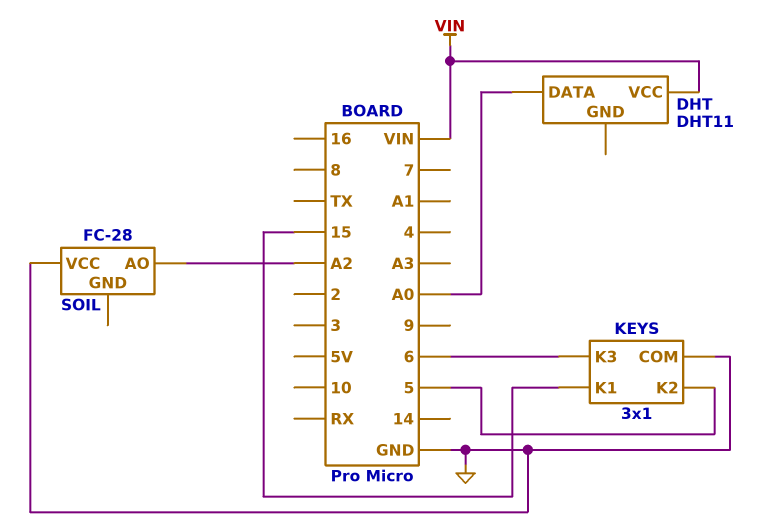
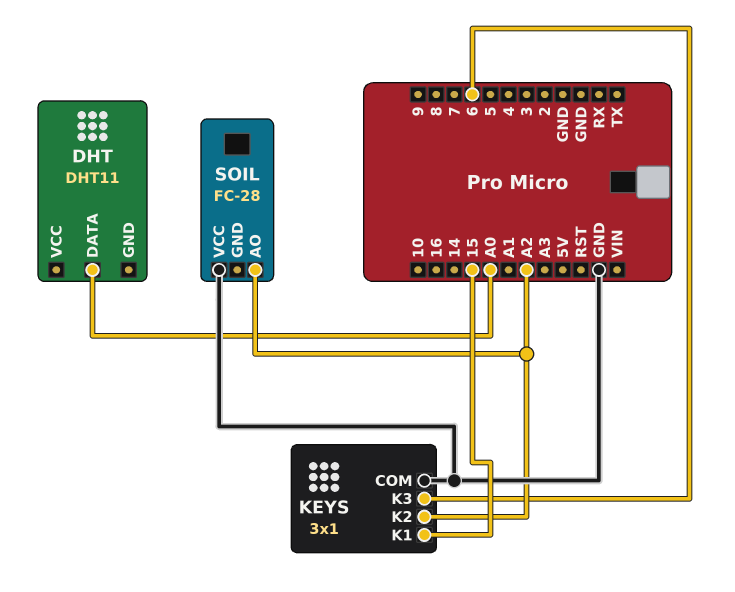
DHT pin VCC: VIN -> none
KEYS pin K2: 5 -> A2

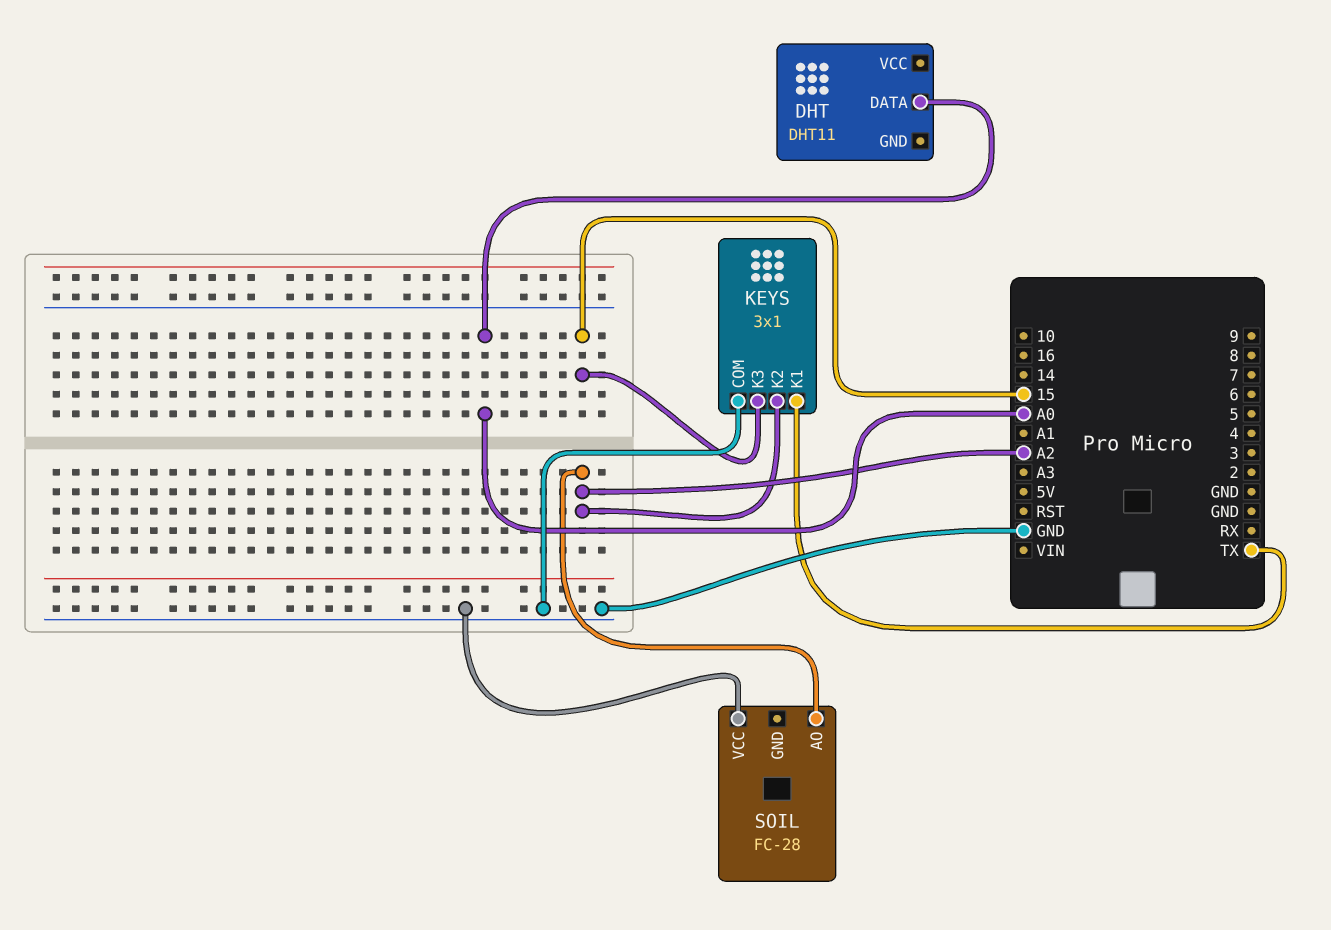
KEYS pin K1: 15 -> TX
KEYS pin K3: 6 -> 15

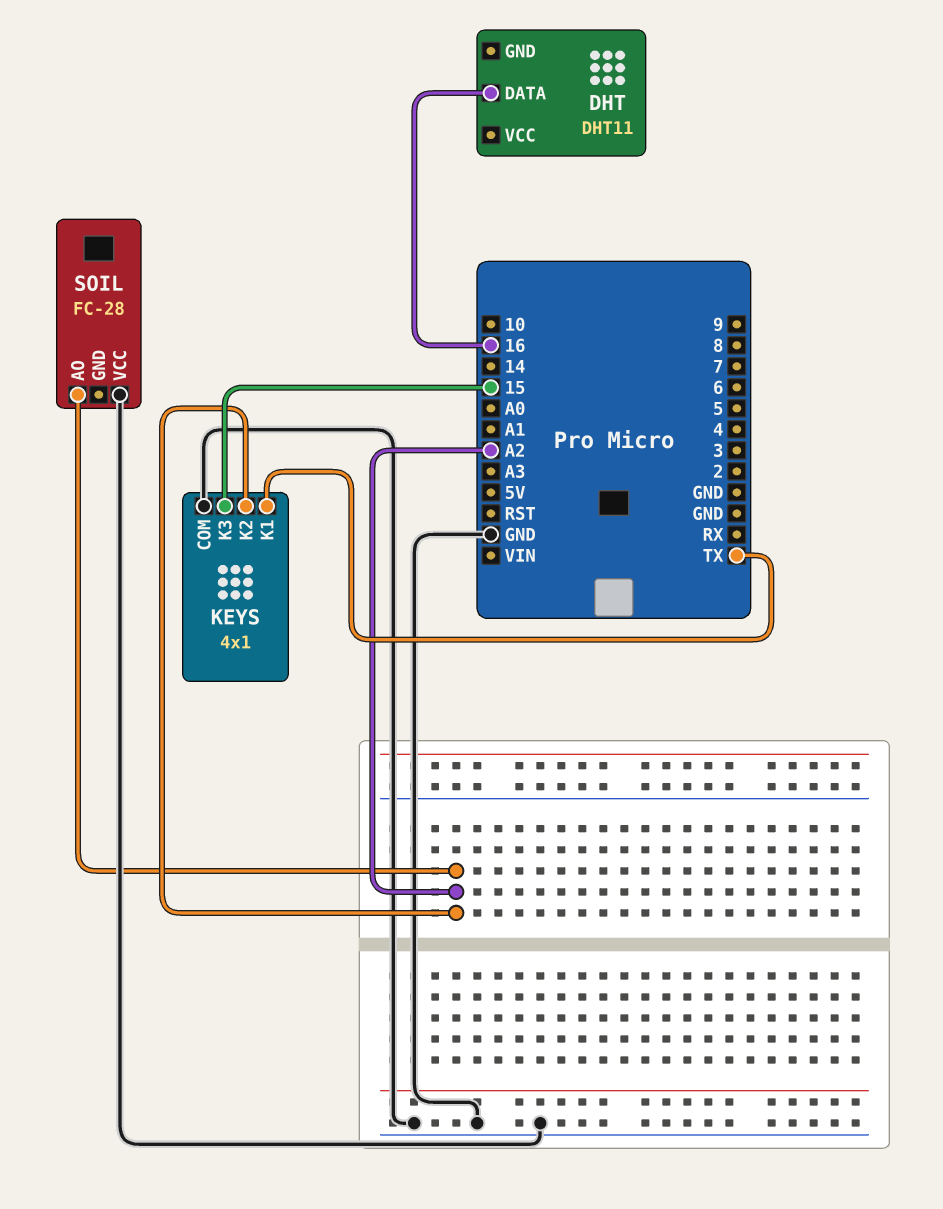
DHT pin DATA: A0 -> 16
KEYS: 3x1 -> 4x1

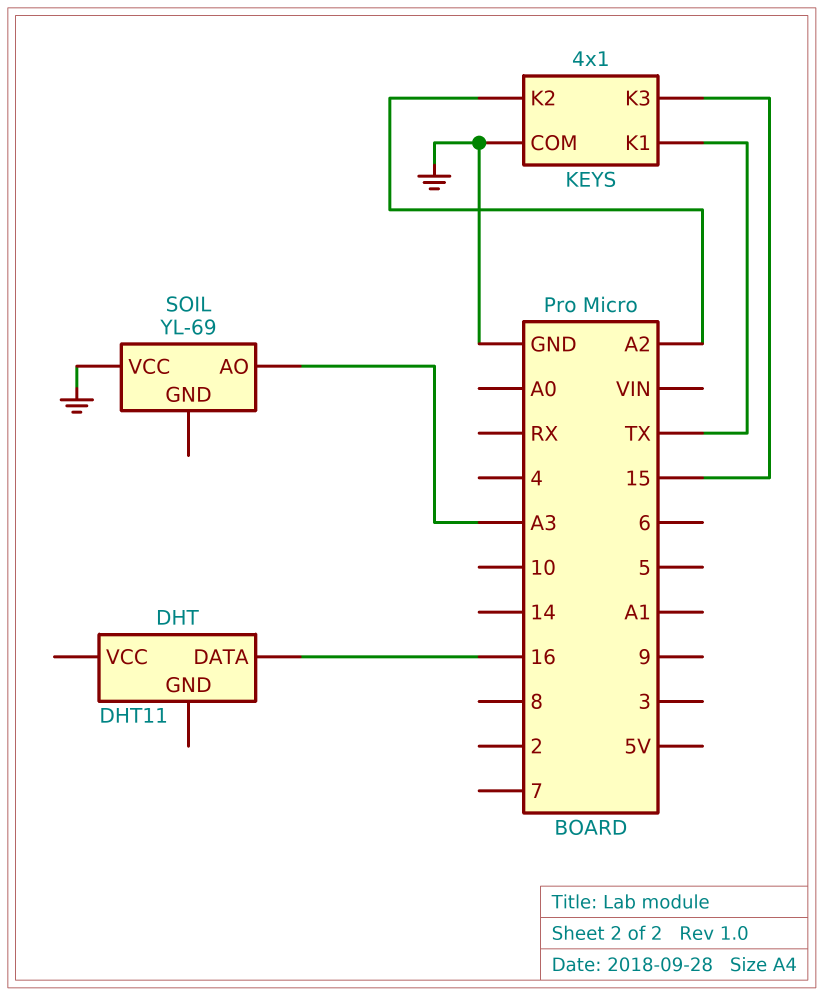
SOIL: FC-28 -> YL-69
SOIL pin AO: A2 -> A3

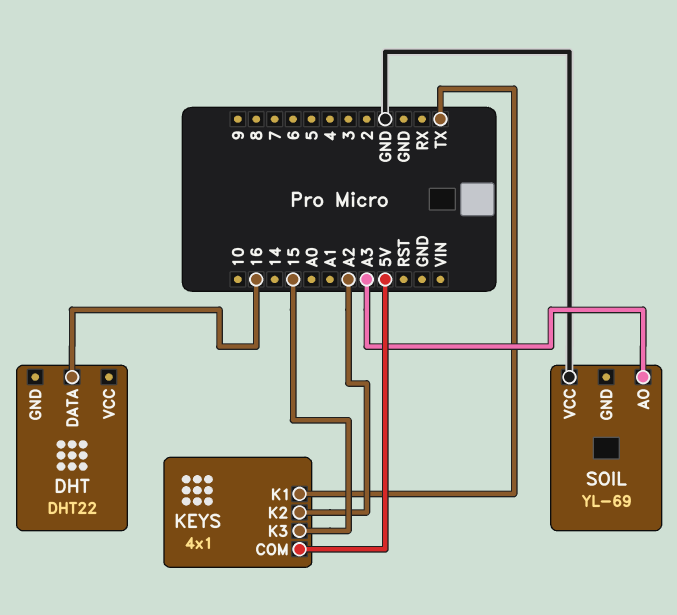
DHT: DHT11 -> DHT22
KEYS pin COM: GND -> 5V

